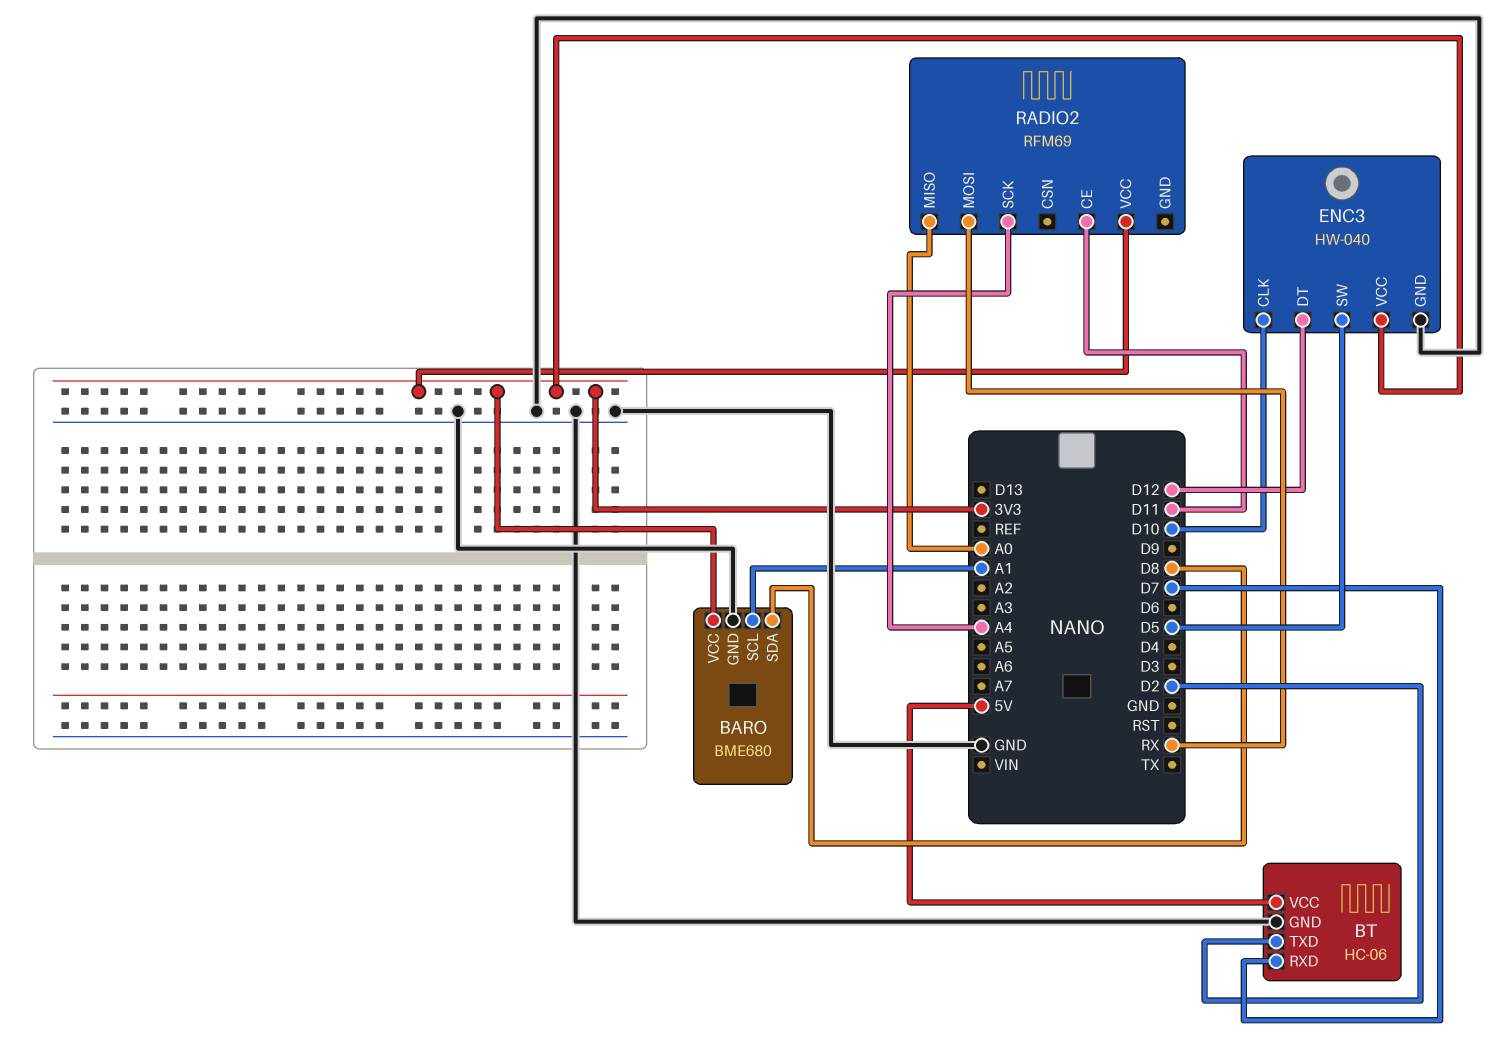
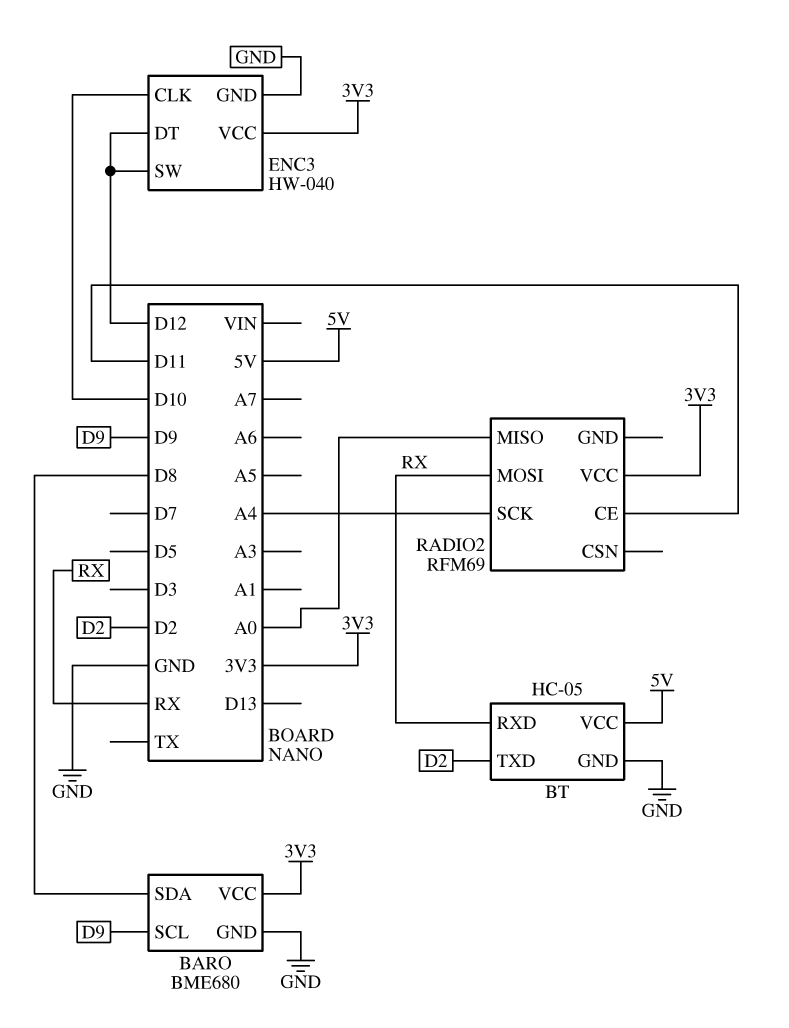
BARO pin SCL: A1 -> D9
BT: HC-06 -> HC-05
BT pin RXD: D7 -> RX
ENC3 pin SW: D5 -> D12

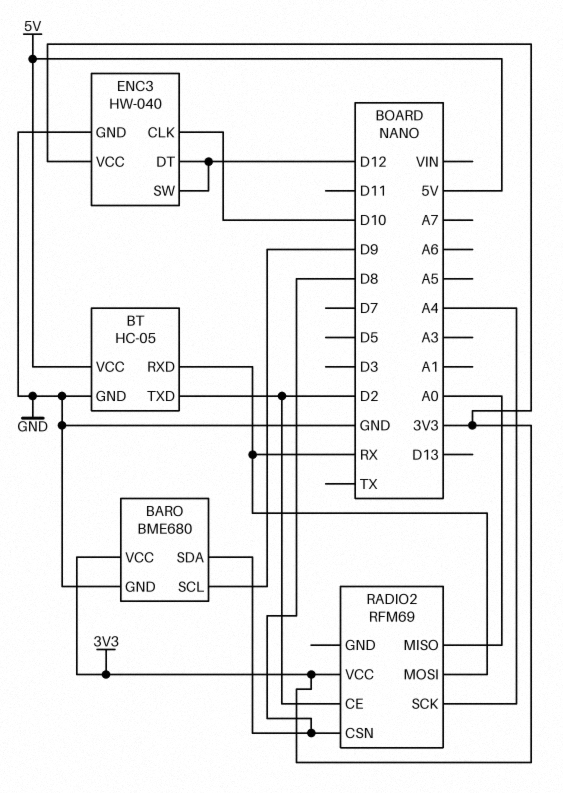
RADIO2 pin CE: D11 -> D2
RADIO2 pin CSN: none -> D8

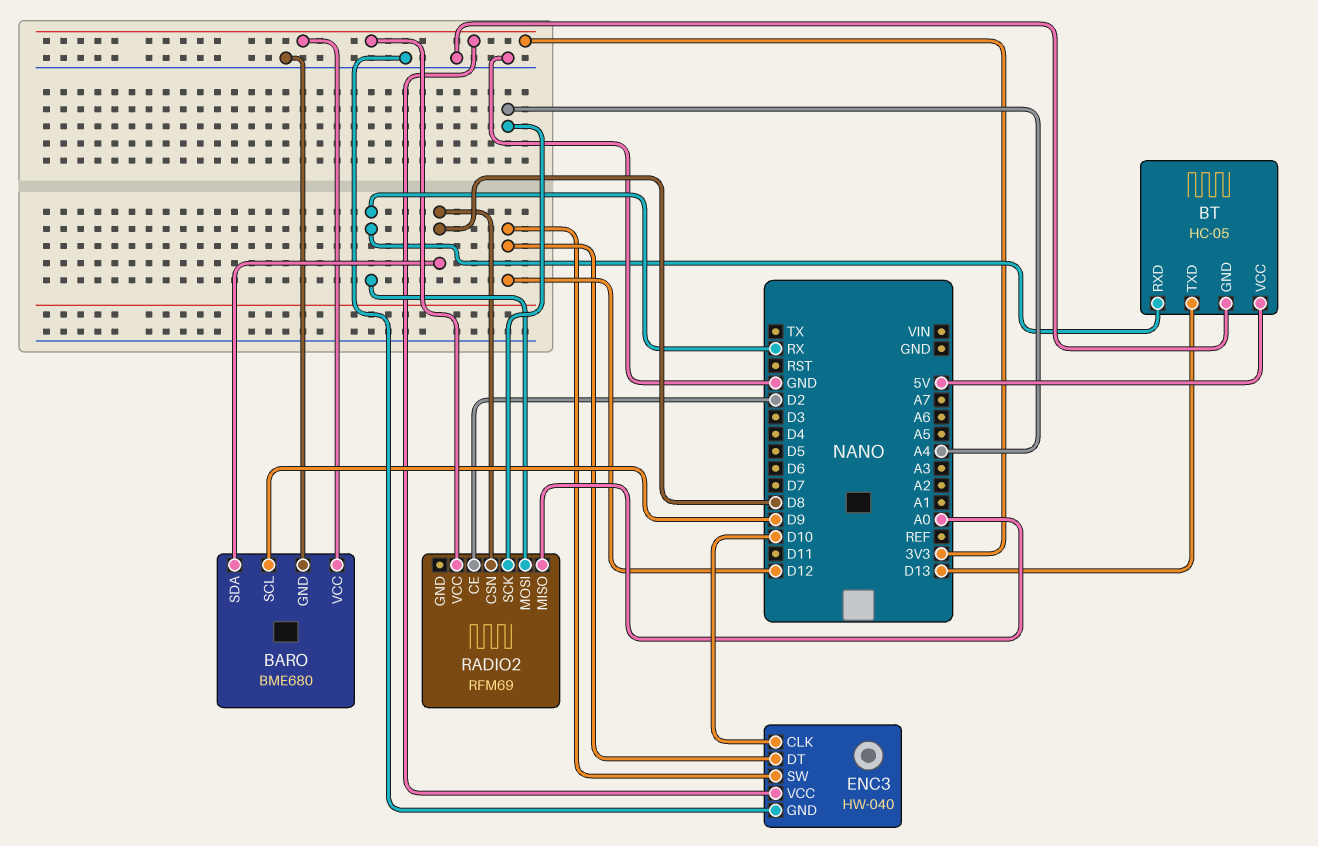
BT pin TXD: D2 -> D13

